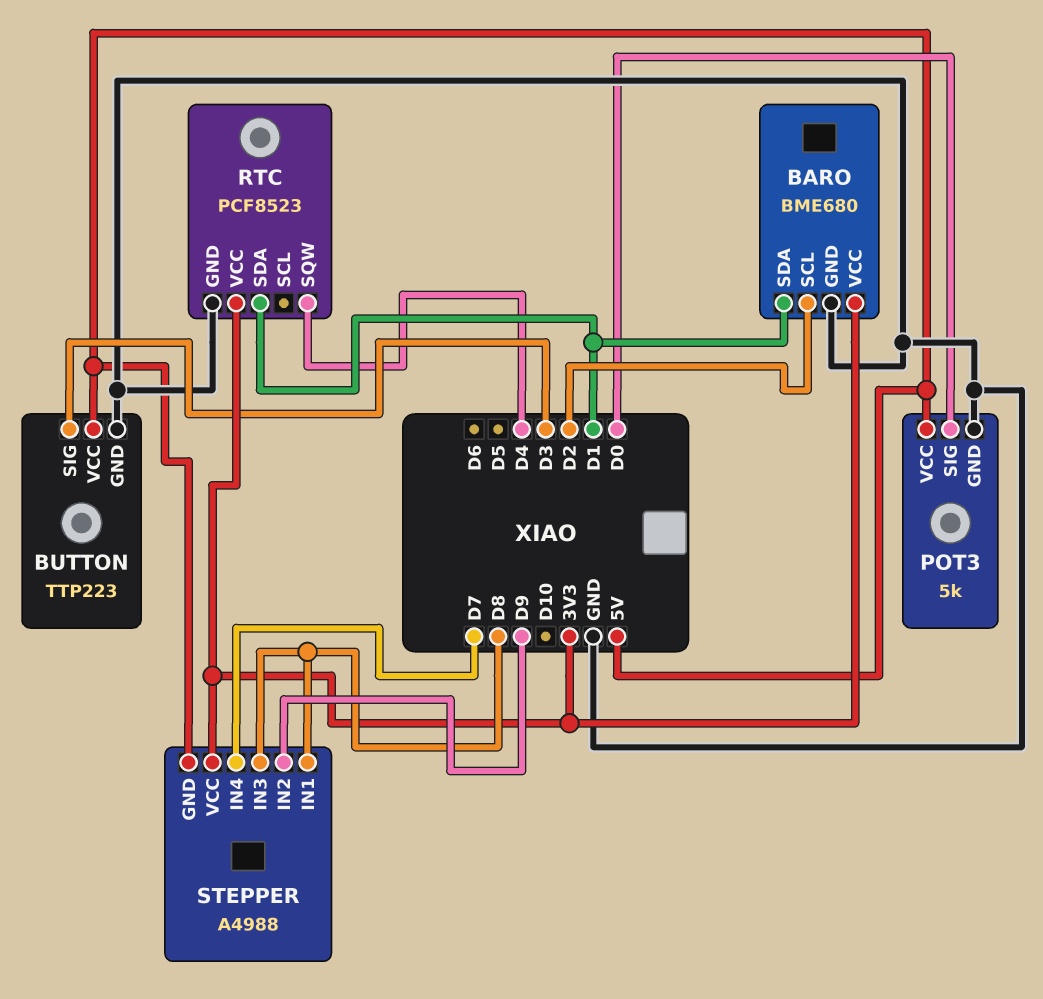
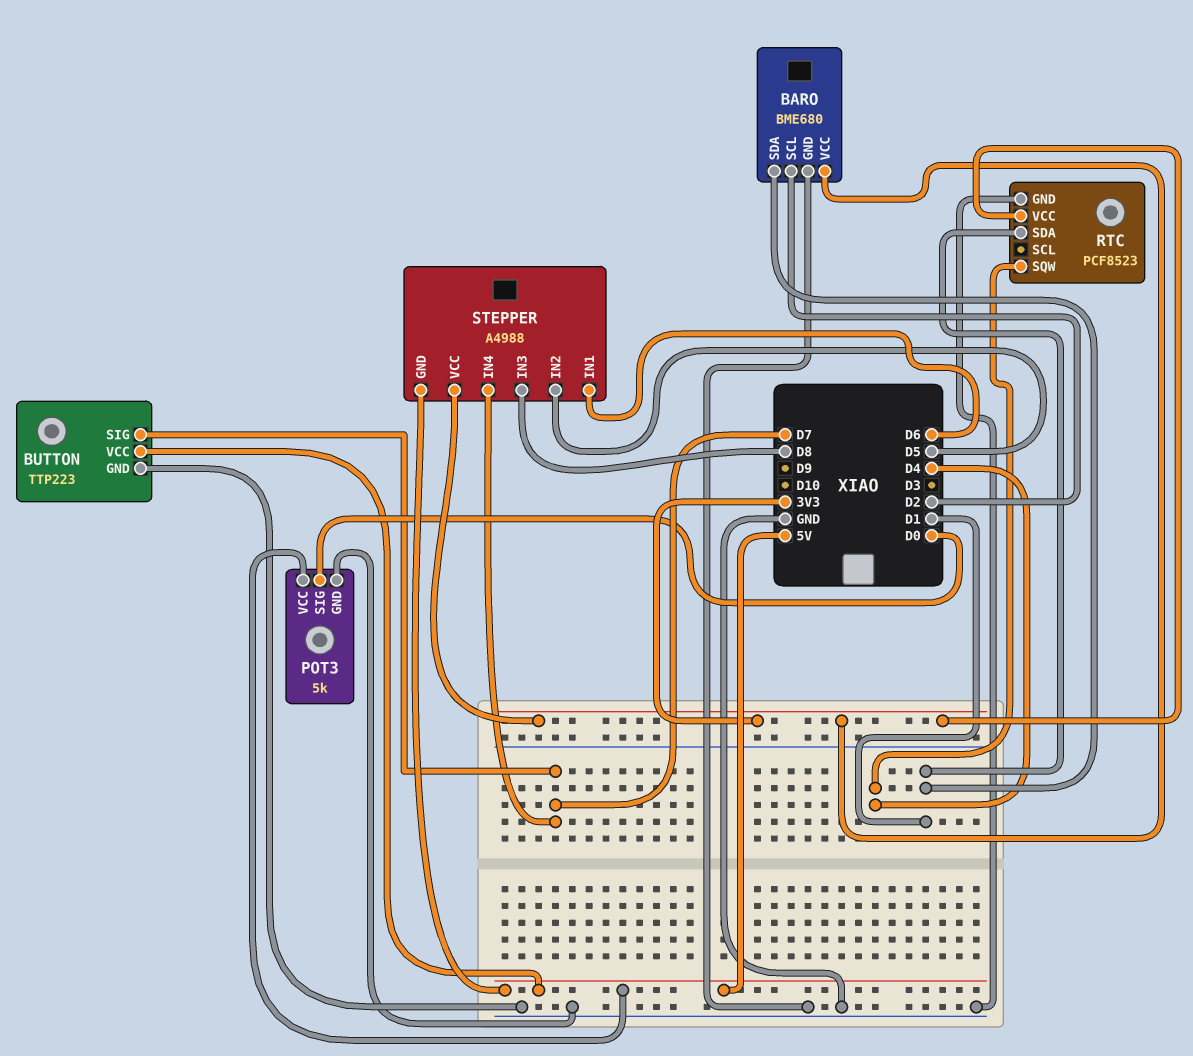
BUTTON pin SIG: D3 -> D7
STEPPER pin IN1: D8 -> D6
STEPPER pin IN2: D9 -> D5

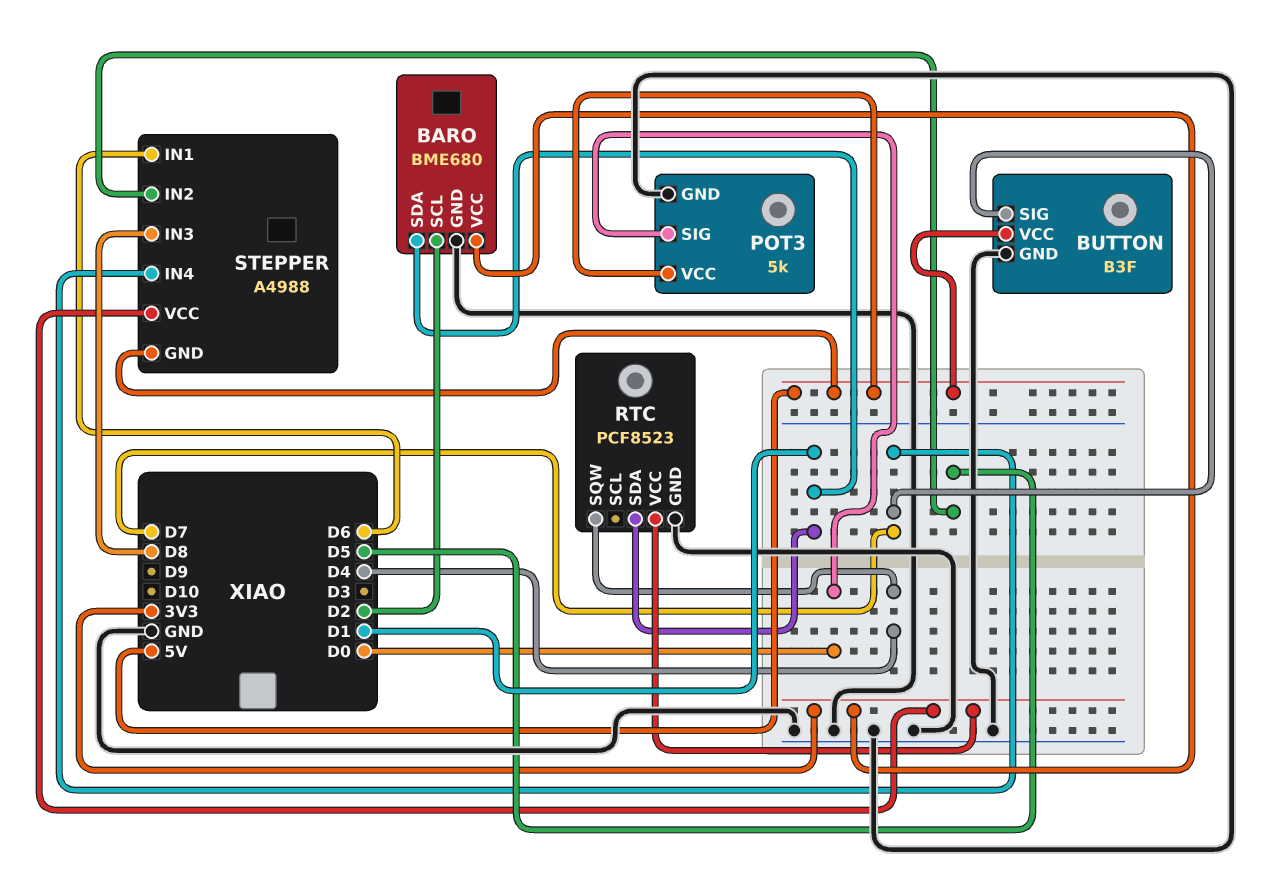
BUTTON: TTP223 -> B3F

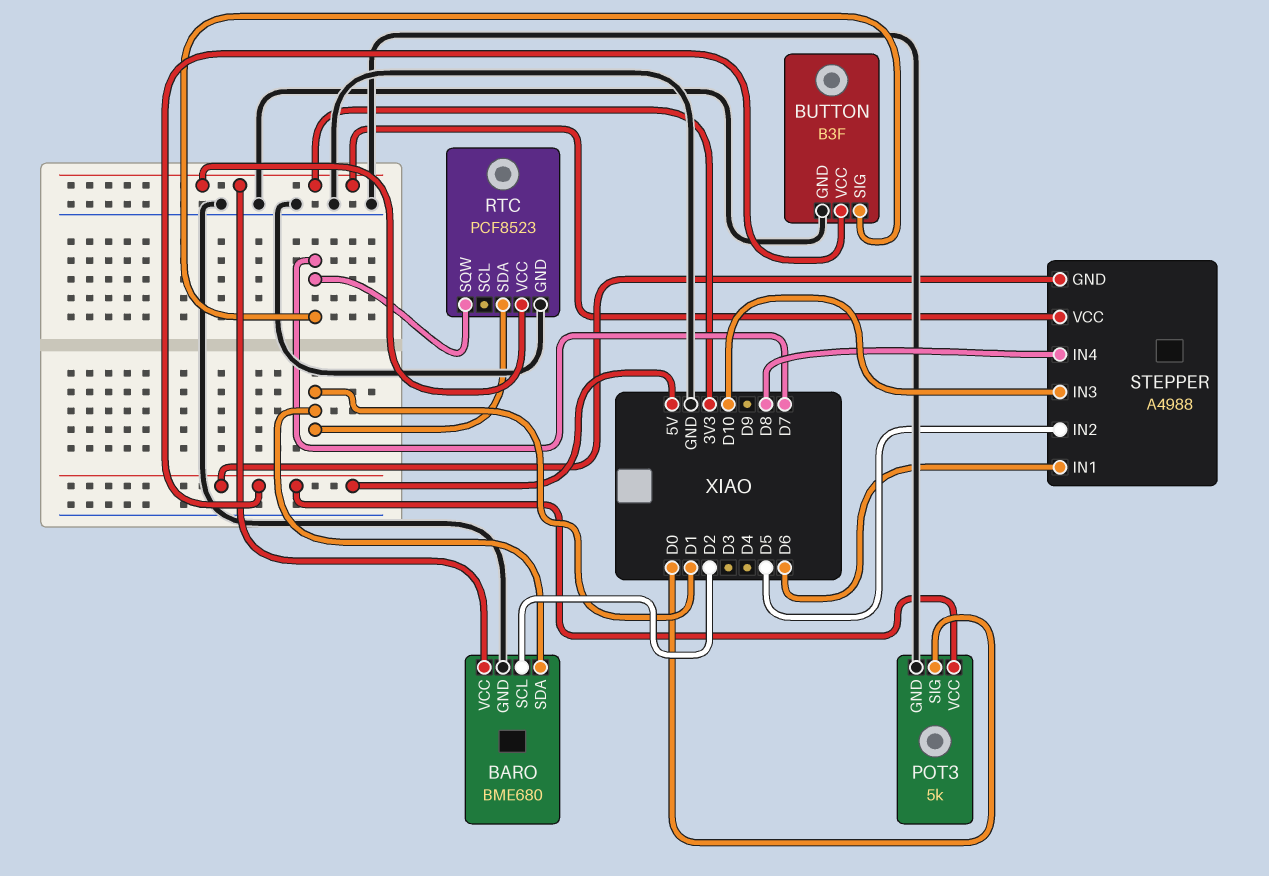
RTC pin SQW: D4 -> D7
STEPPER pin IN3: D8 -> D10
STEPPER pin IN4: D7 -> D8

